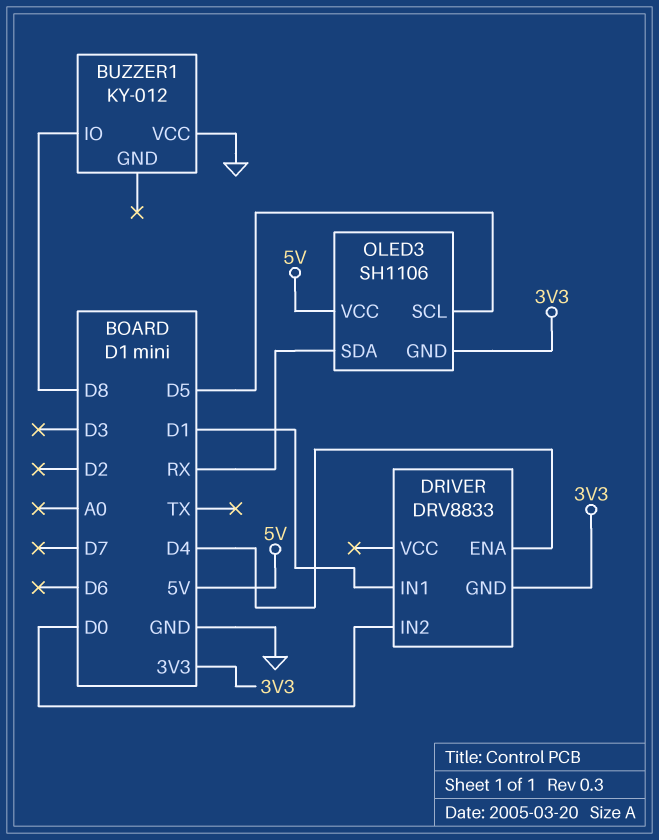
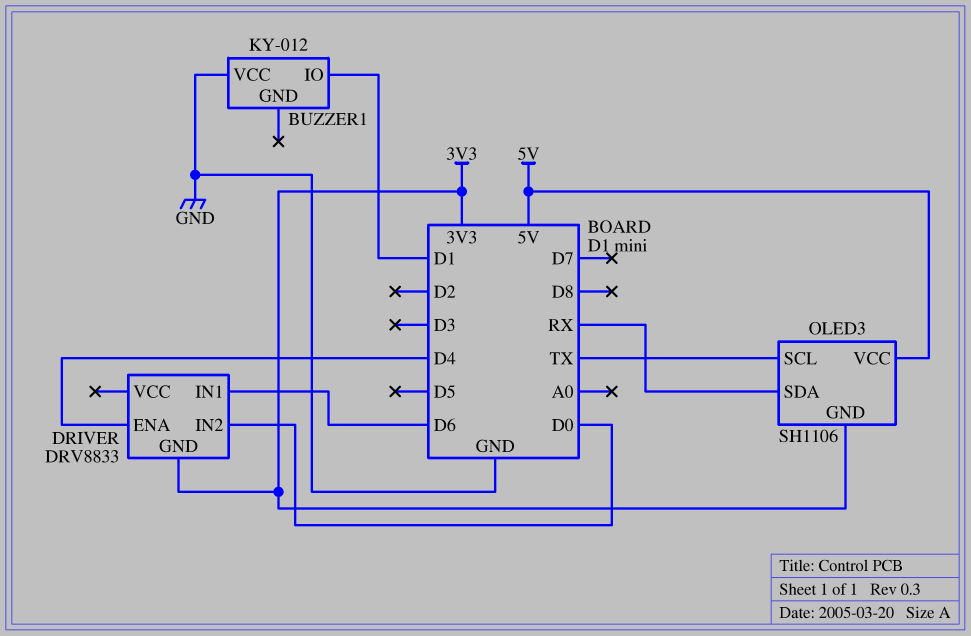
BUZZER1 pin IO: D8 -> D1
DRIVER pin IN1: D1 -> D6
OLED3 pin SCL: D5 -> TX

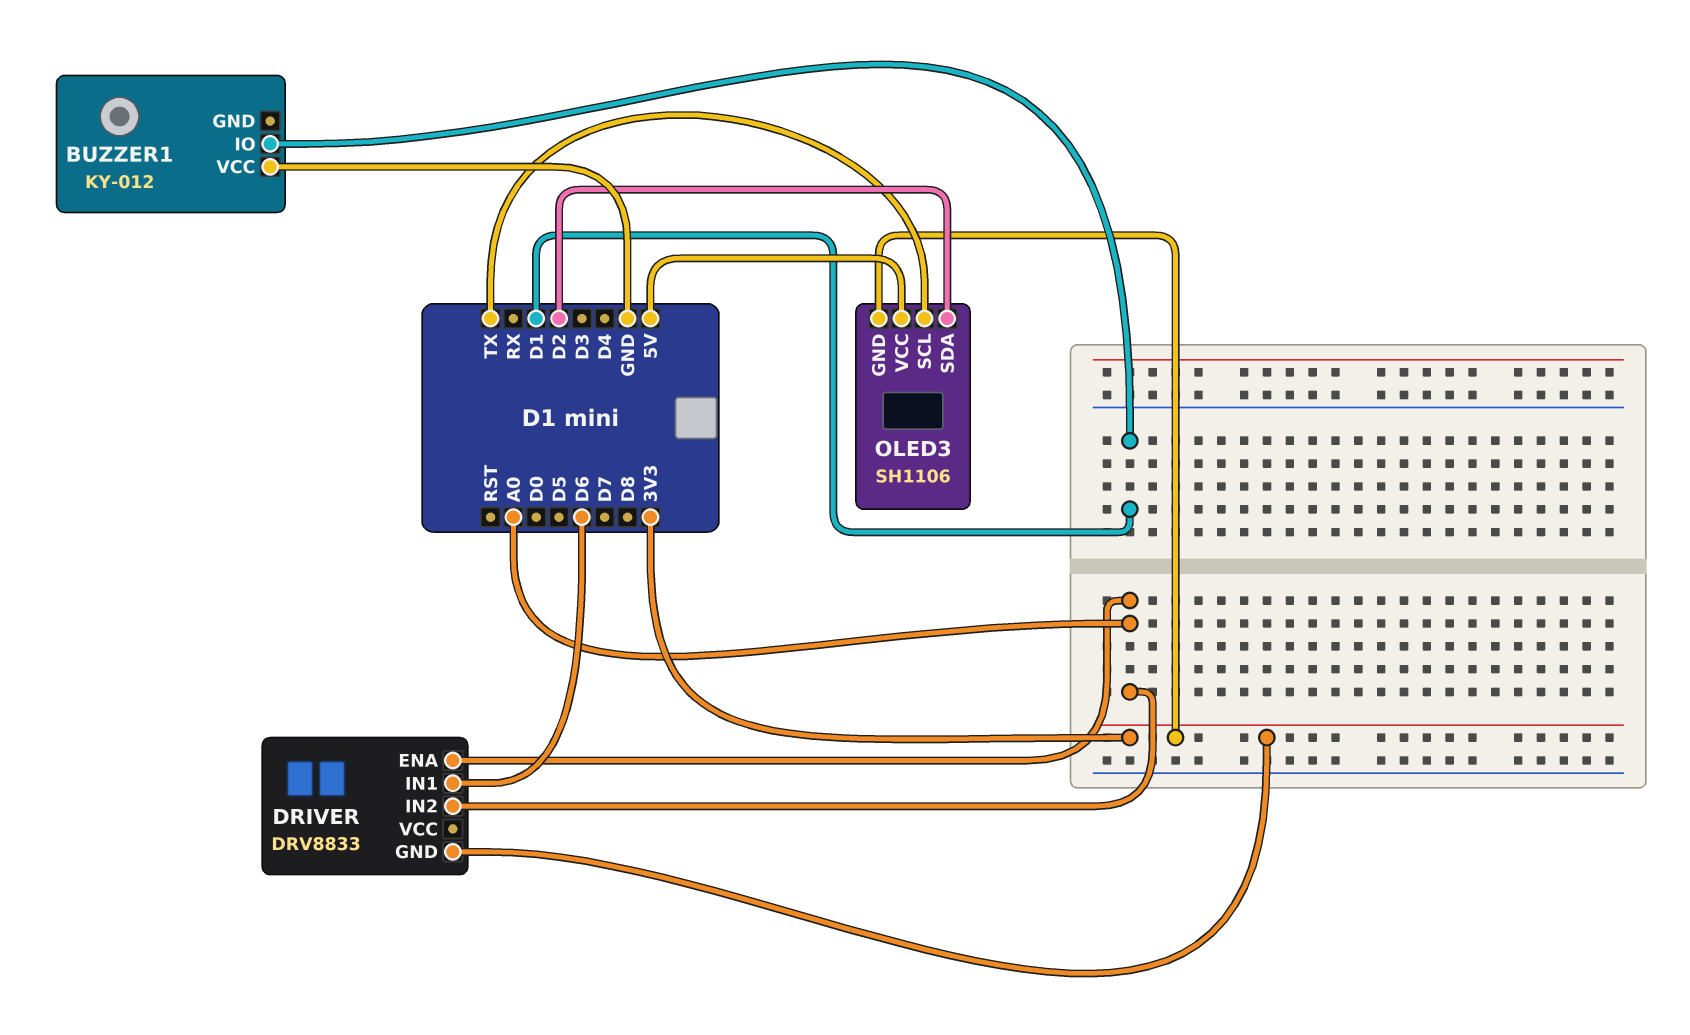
DRIVER pin ENA: D4 -> A0
DRIVER pin IN2: D0 -> A0
OLED3 pin SDA: RX -> D2

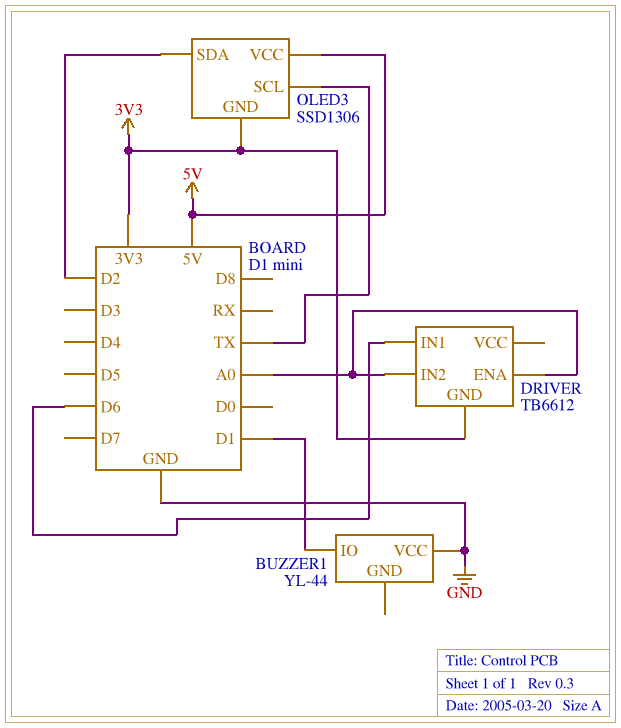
BUZZER1: KY-012 -> YL-44
DRIVER: DRV8833 -> TB6612
OLED3: SH1106 -> SSD1306

